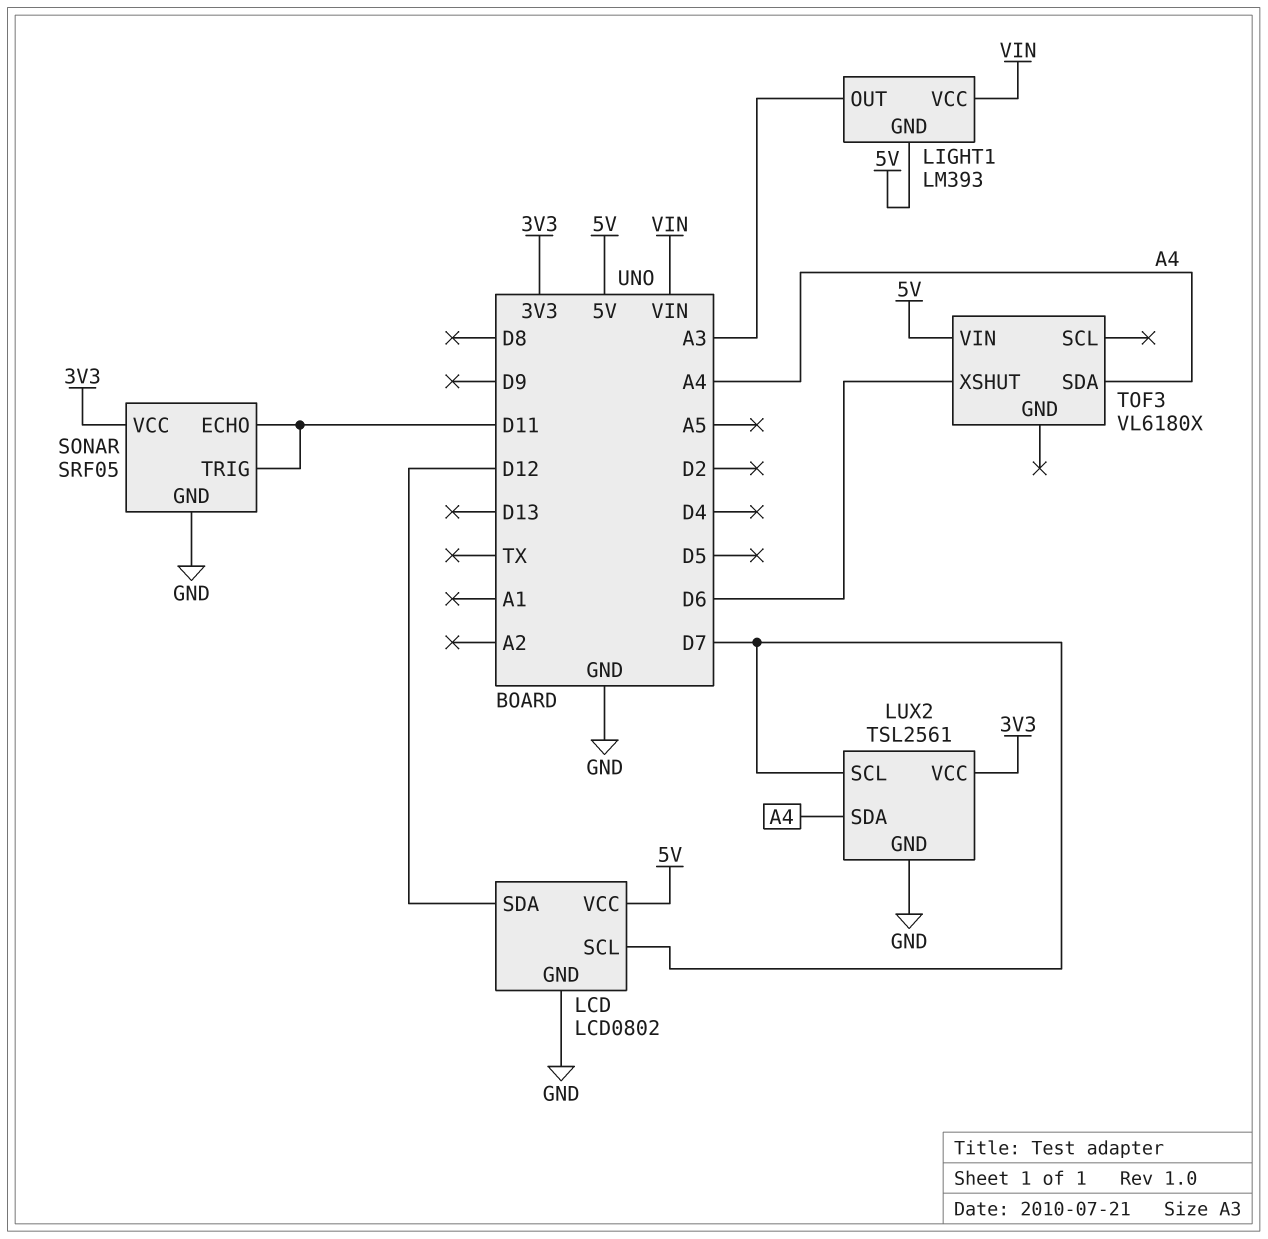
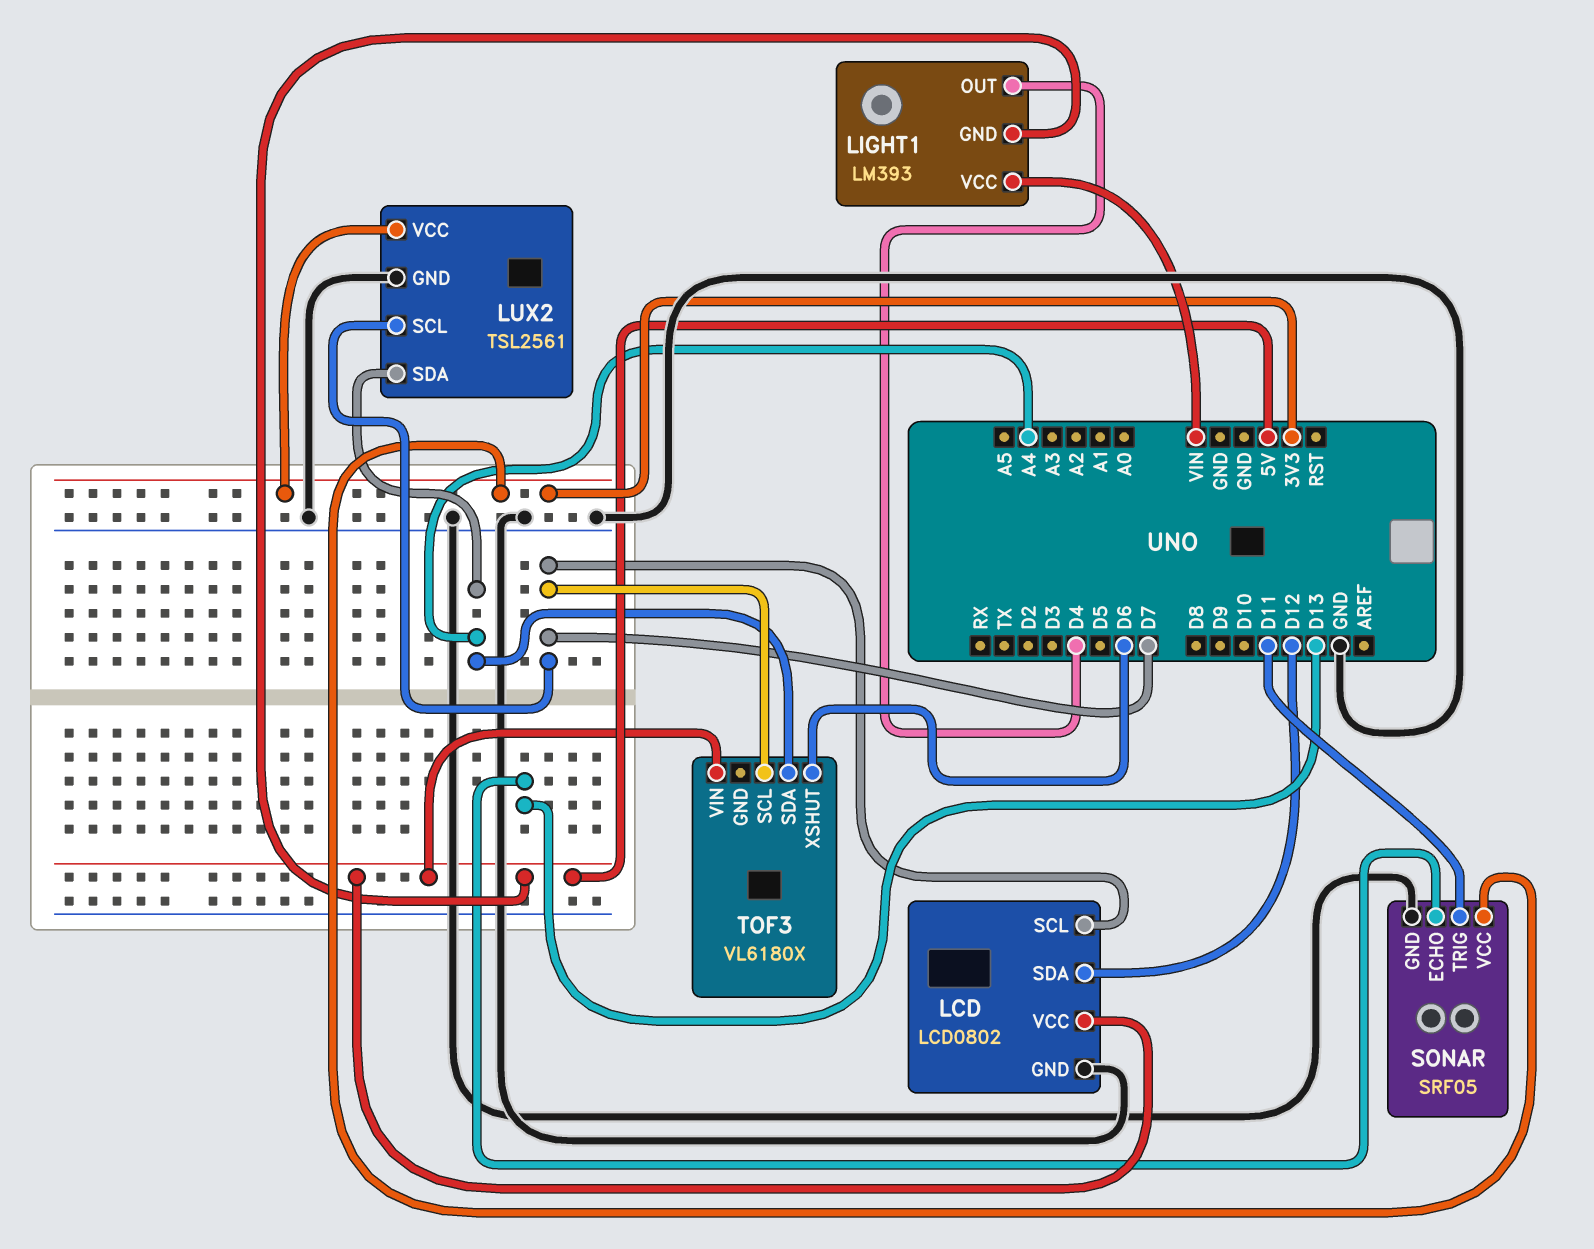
LIGHT1 pin OUT: A3 -> D4
SONAR pin ECHO: D11 -> D13
TOF3 pin SCL: none -> D7

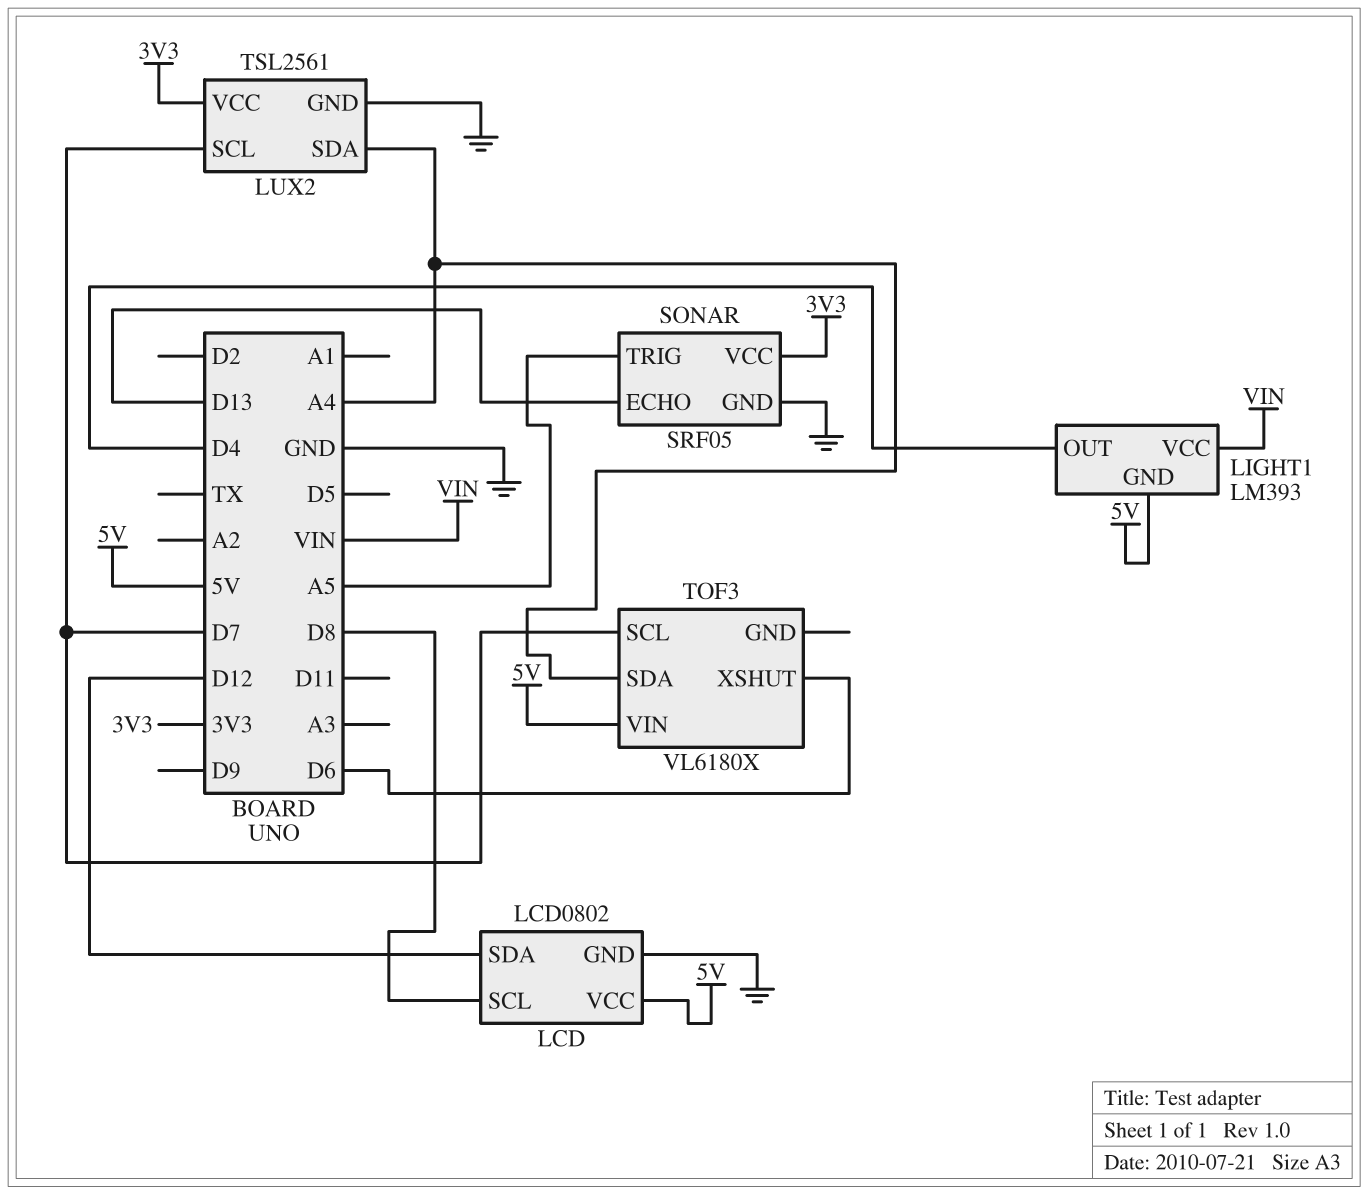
LCD pin SCL: D7 -> D8
SONAR pin TRIG: D11 -> A5

